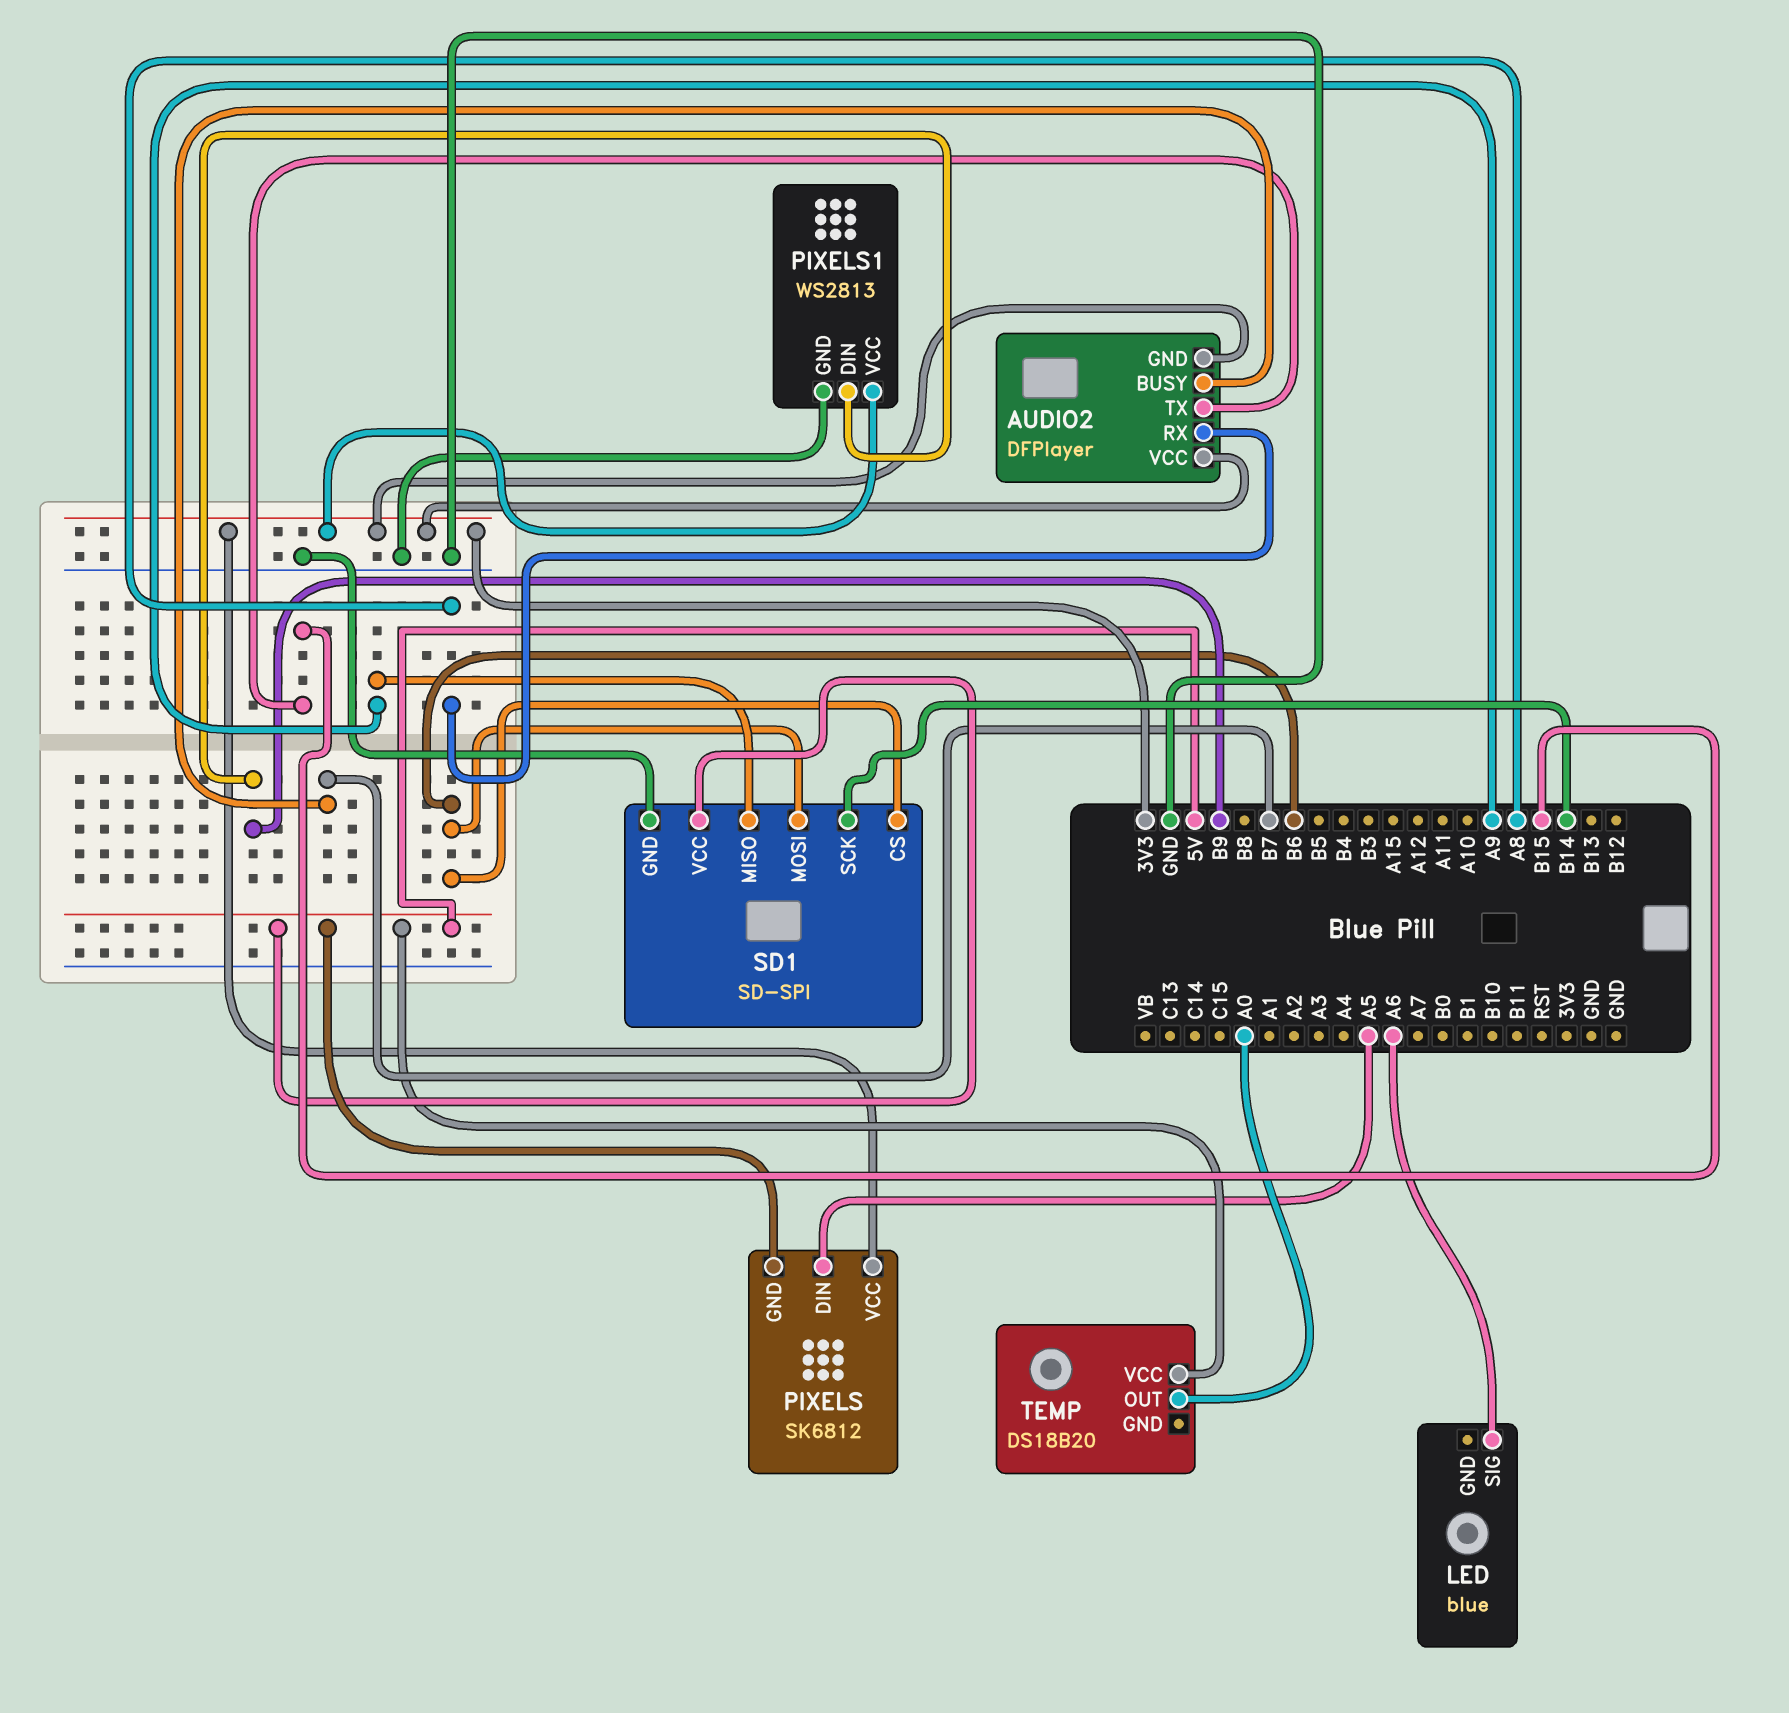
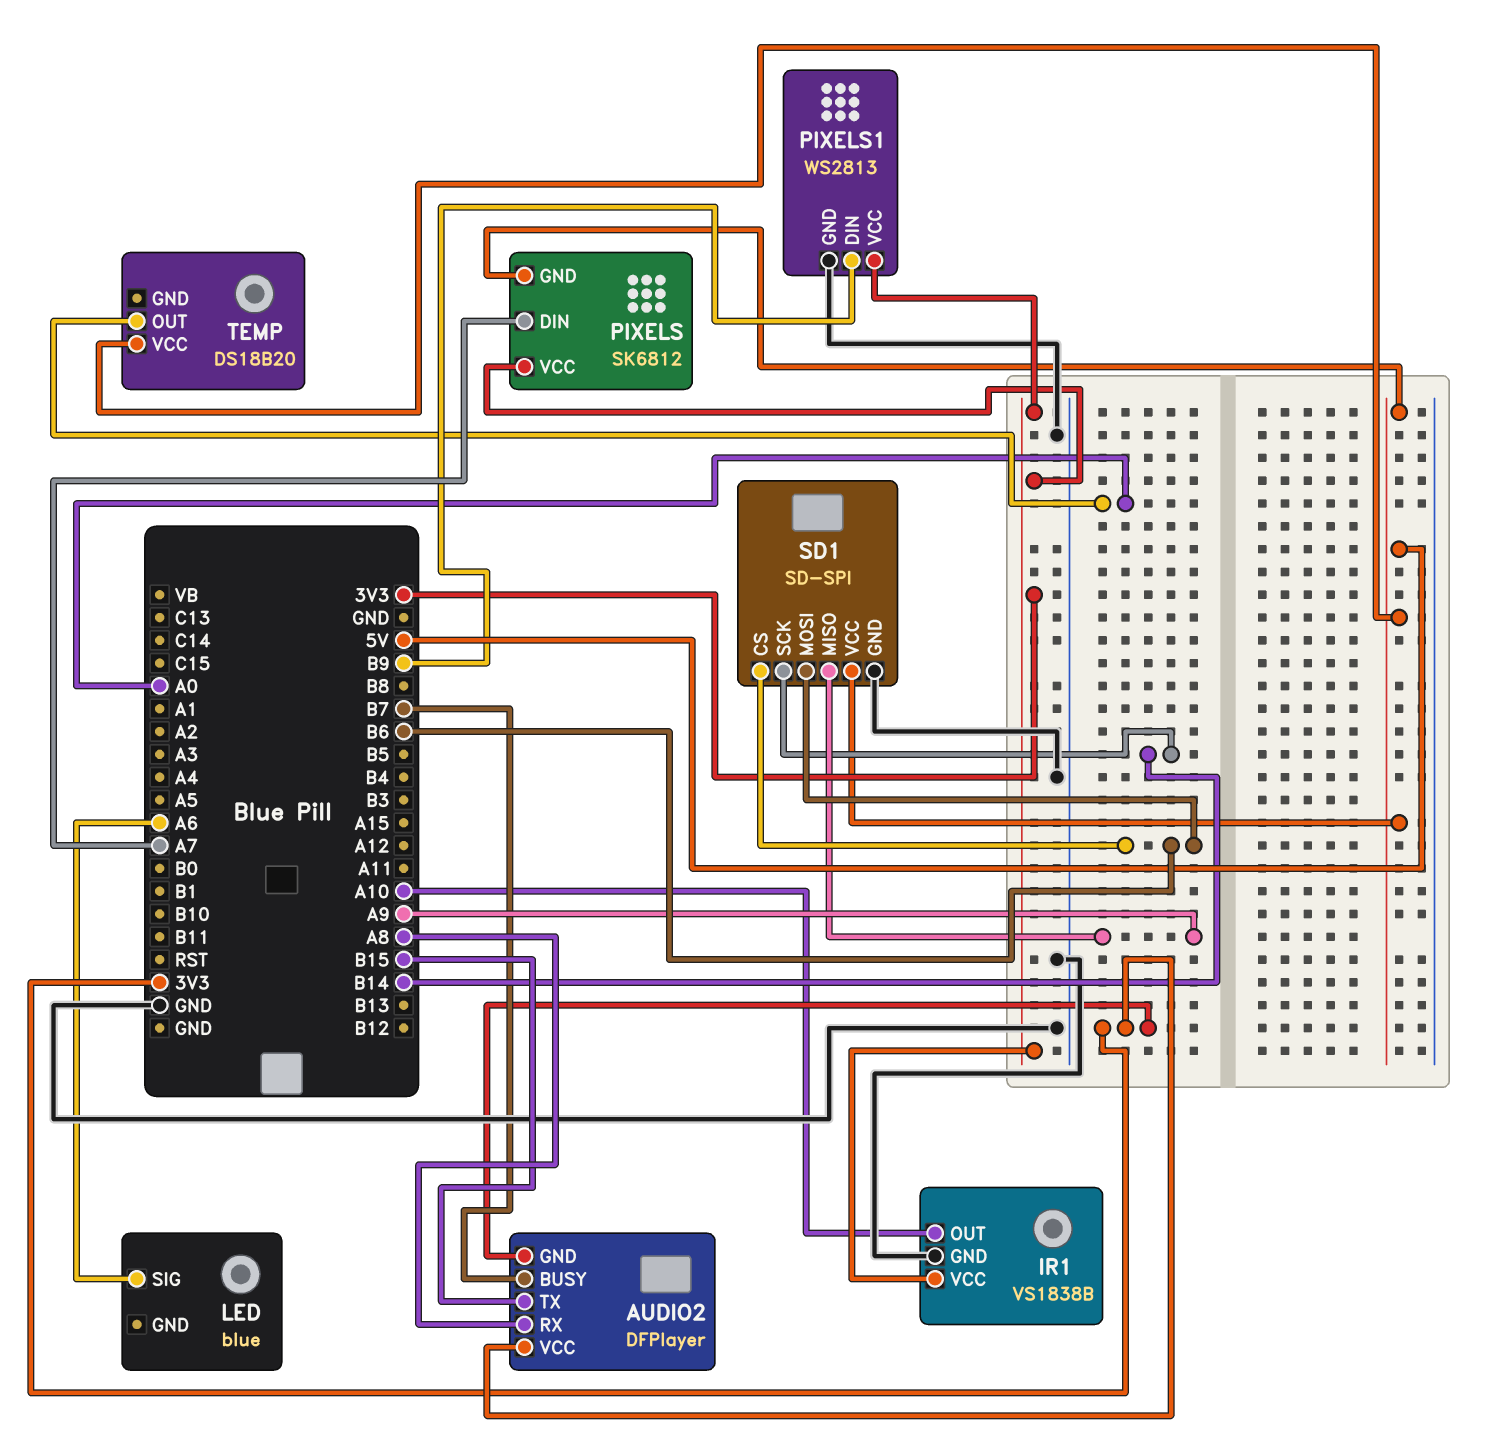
IR1: none -> VS1838B
IR1 pin GND: none -> GND
IR1 pin OUT: none -> A10
IR1 pin VCC: none -> 3V3
PIXELS pin DIN: A5 -> A7

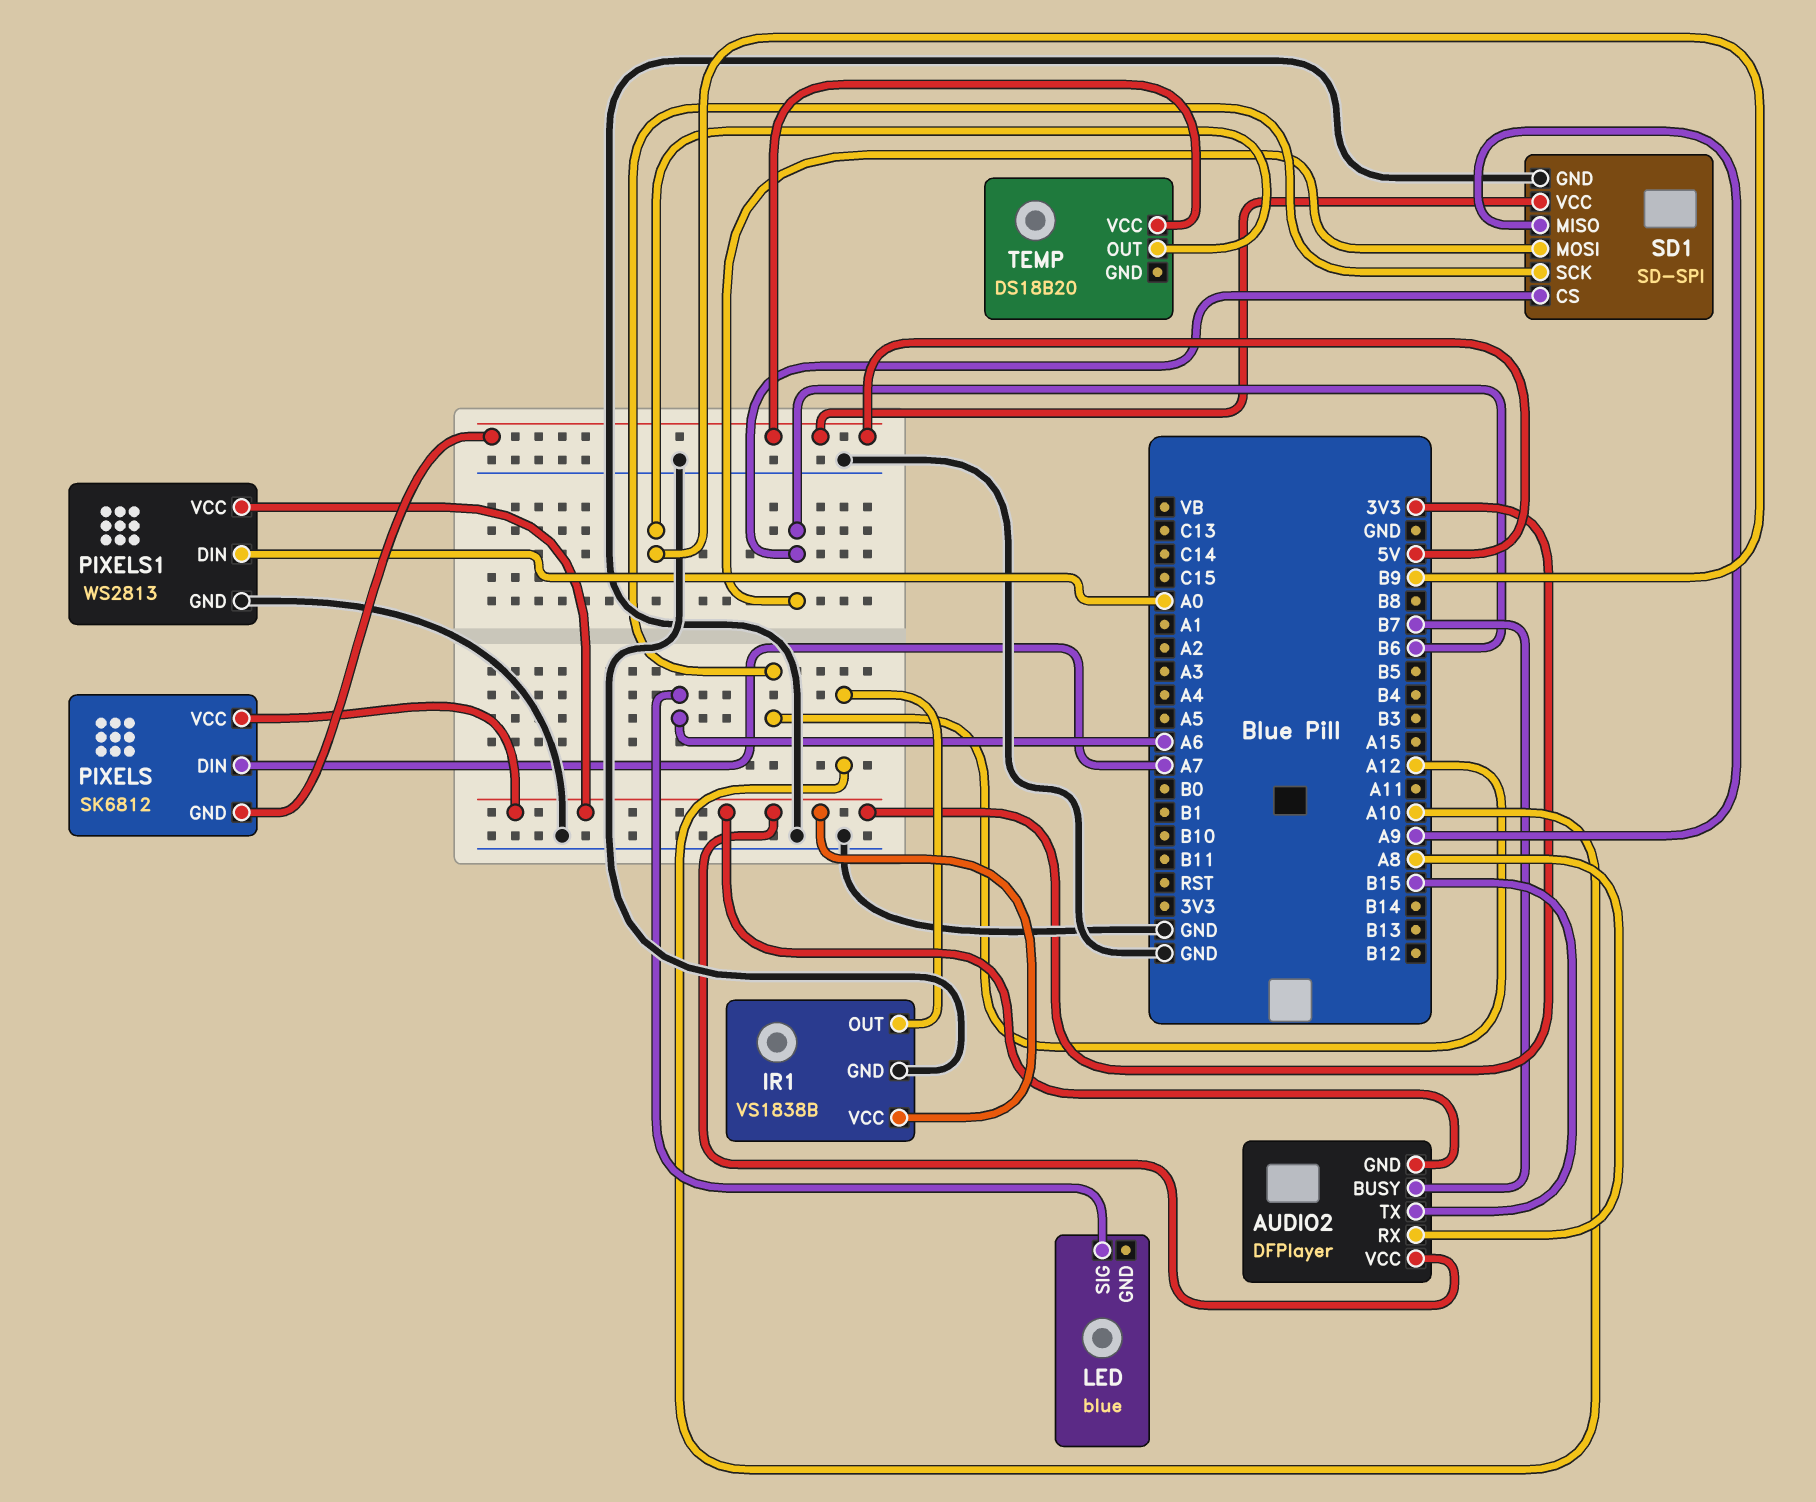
PIXELS1 pin DIN: B9 -> A0
SD1 pin SCK: B14 -> A12
TEMP pin OUT: A0 -> B9

